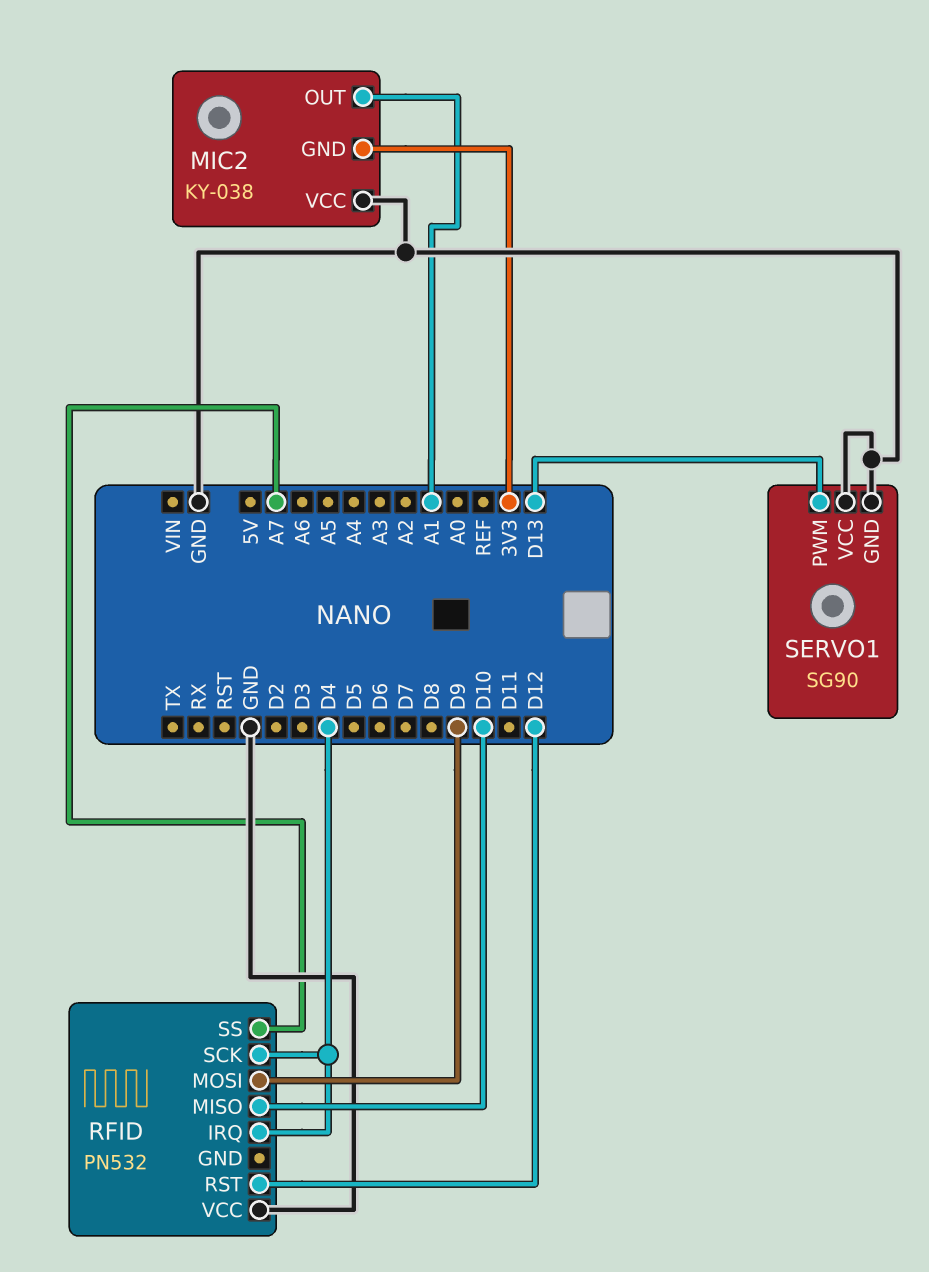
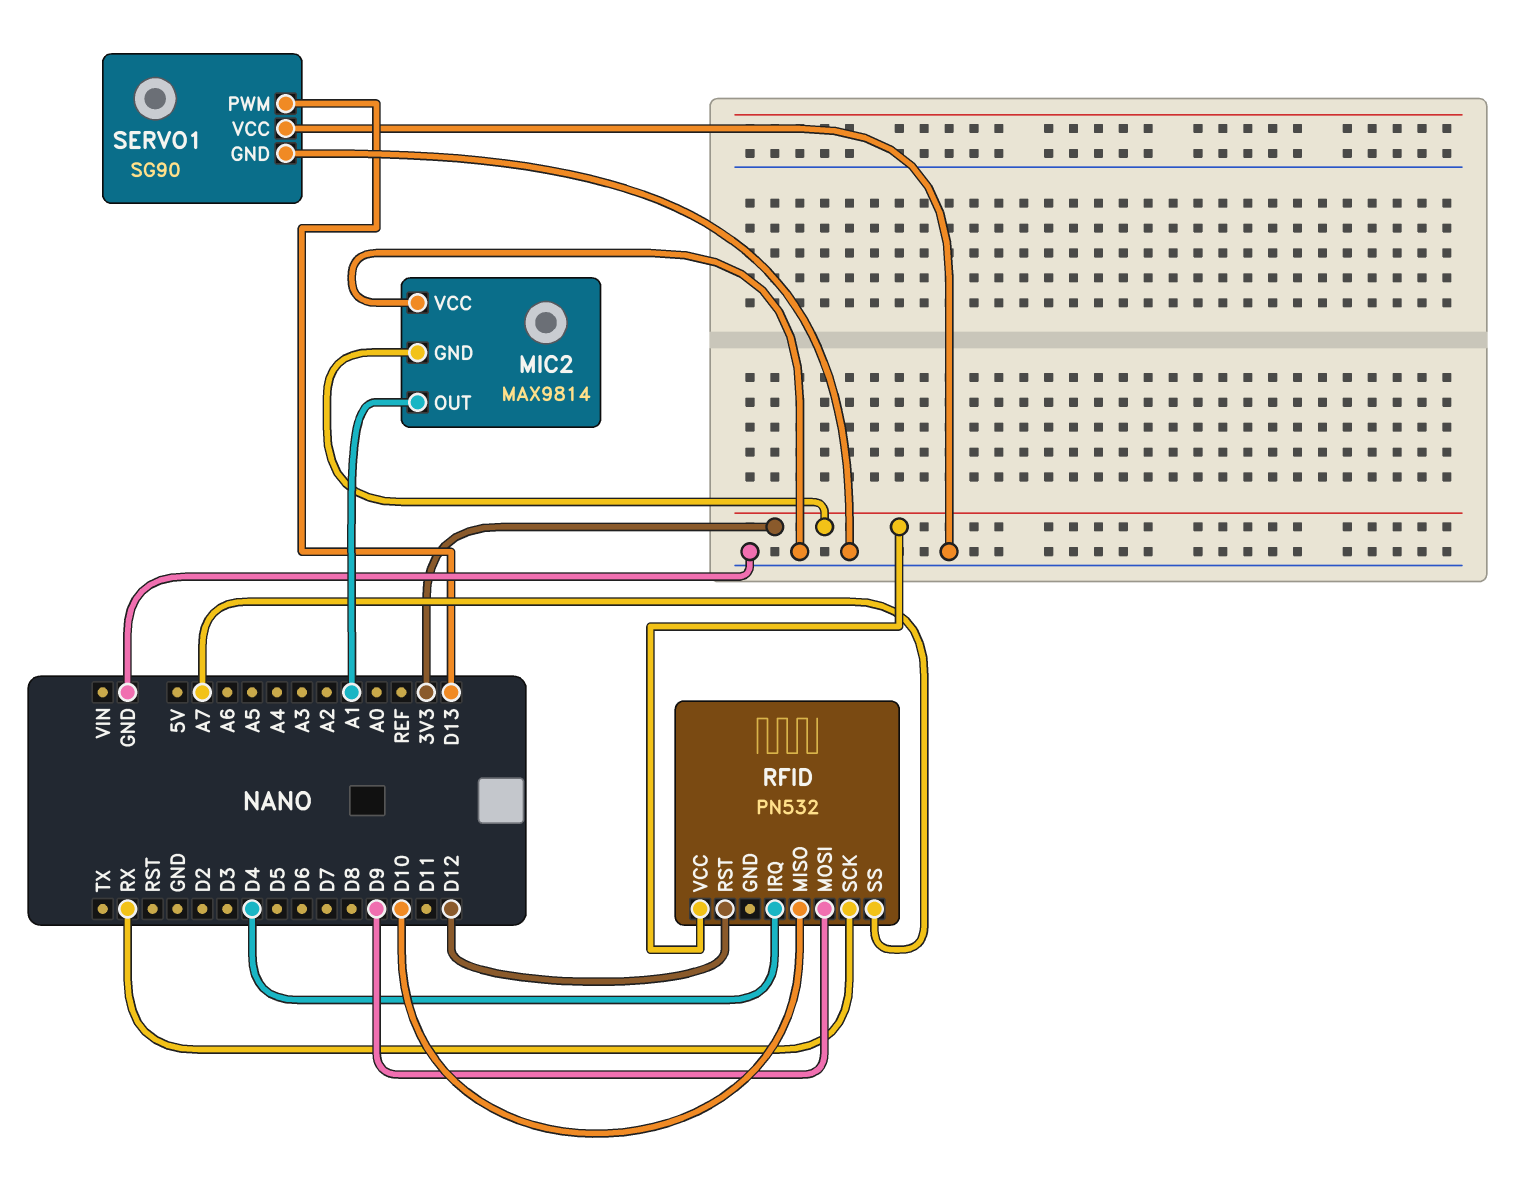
MIC2: KY-038 -> MAX9814
RFID pin SCK: D4 -> RX
RFID pin VCC: GND -> 3V3

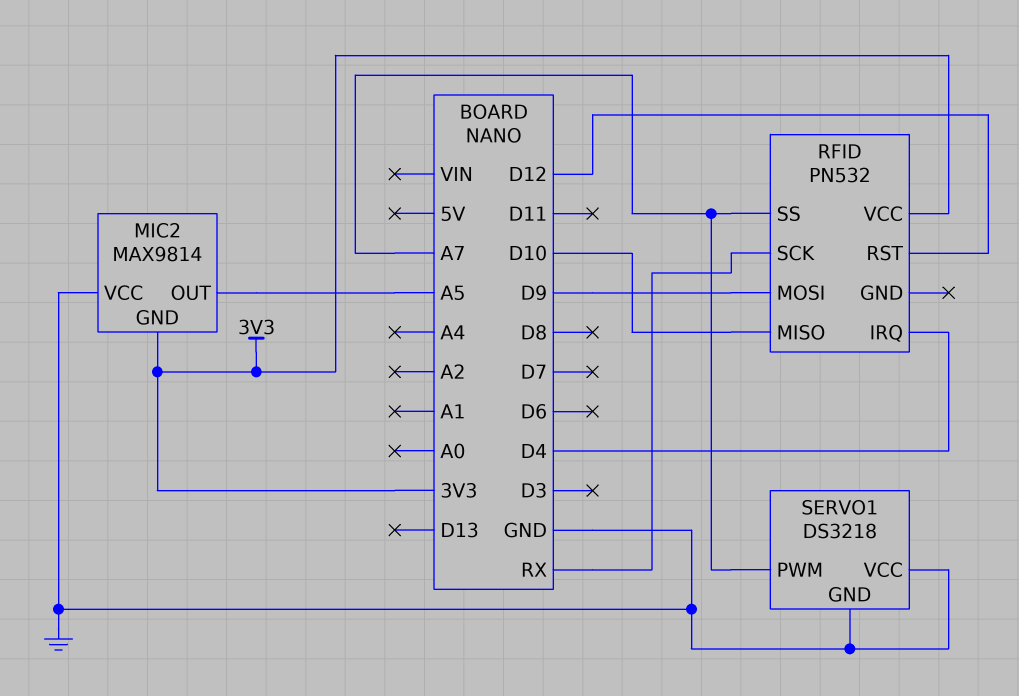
MIC2 pin OUT: A1 -> A5
SERVO1: SG90 -> DS3218
SERVO1 pin PWM: D13 -> A7

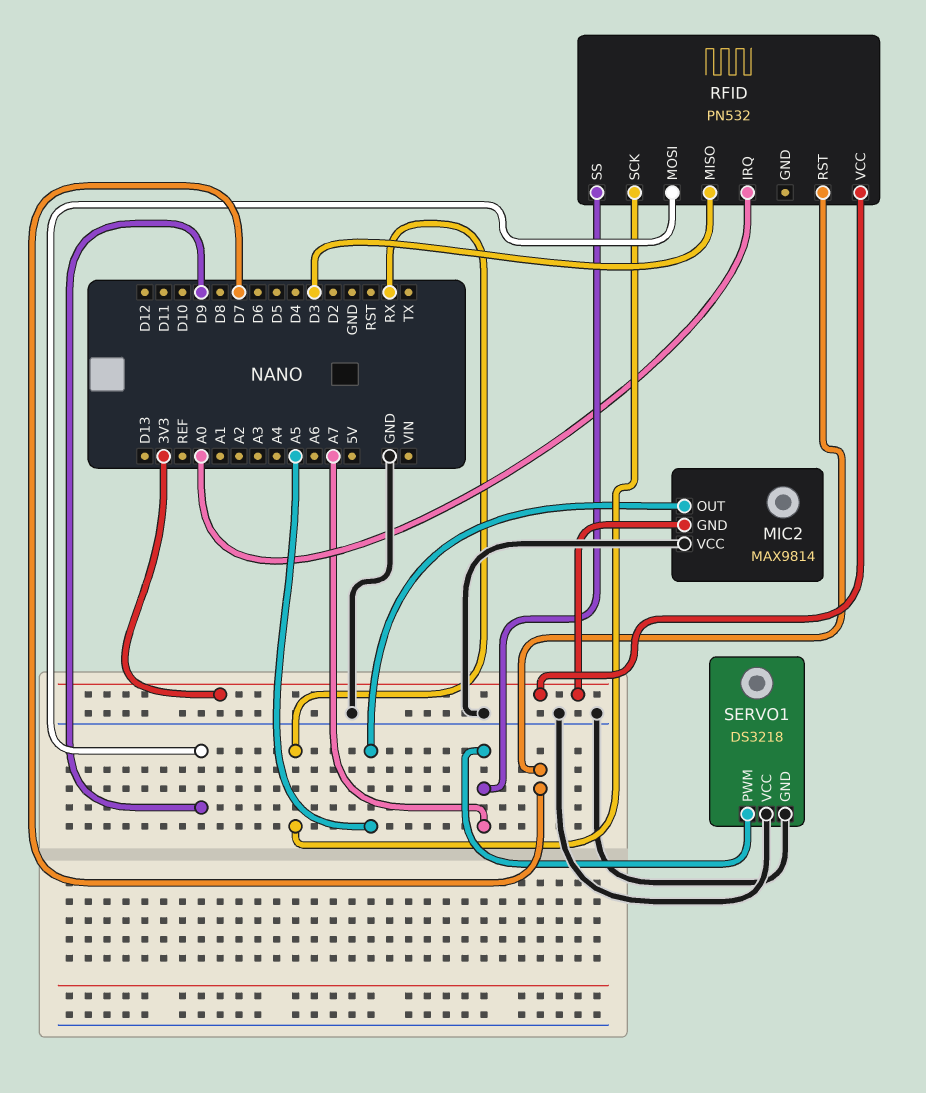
RFID pin IRQ: D4 -> A0
RFID pin MISO: D10 -> D3
RFID pin RST: D12 -> D7

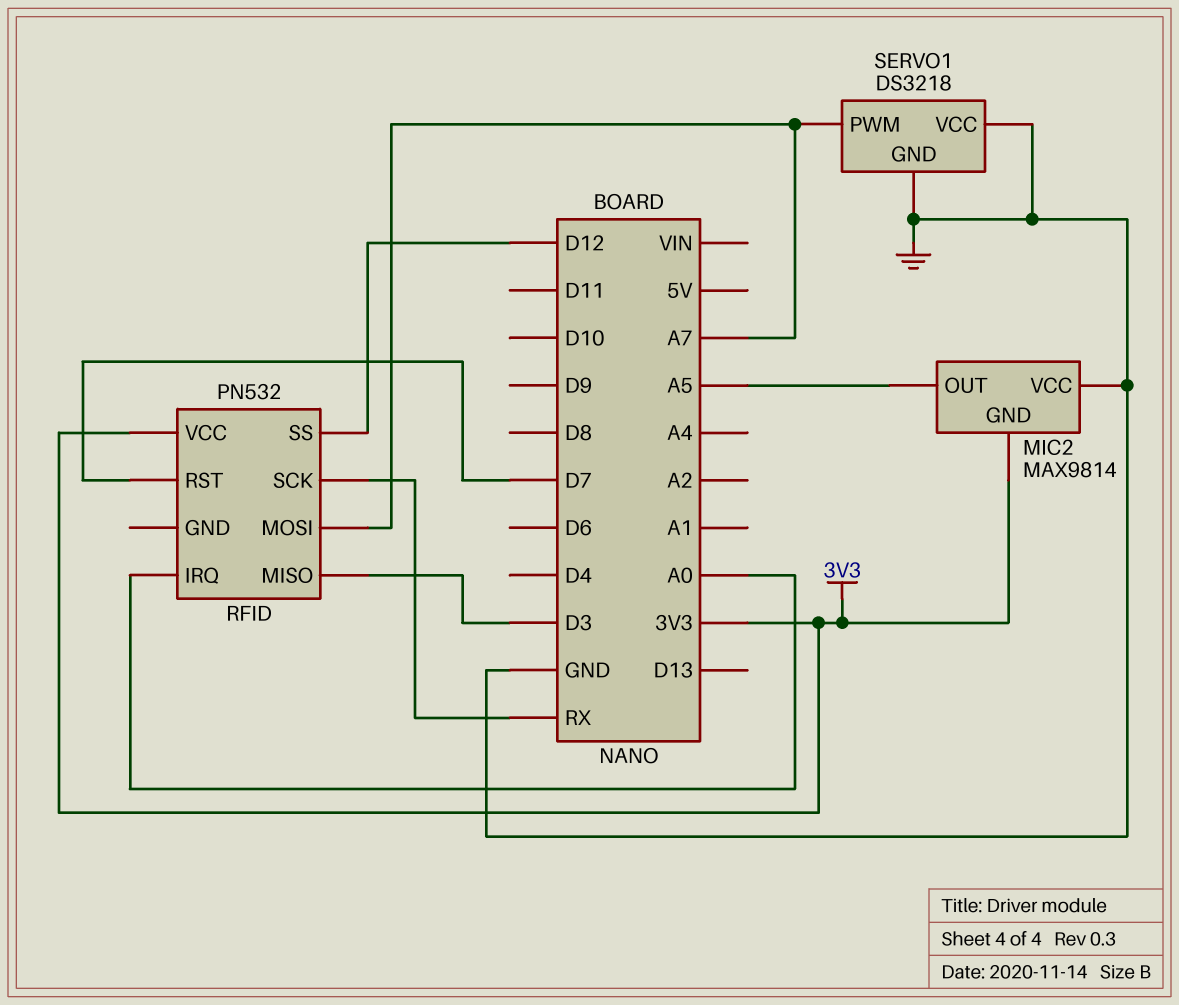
RFID pin MOSI: D9 -> A7
RFID pin SS: A7 -> D12

